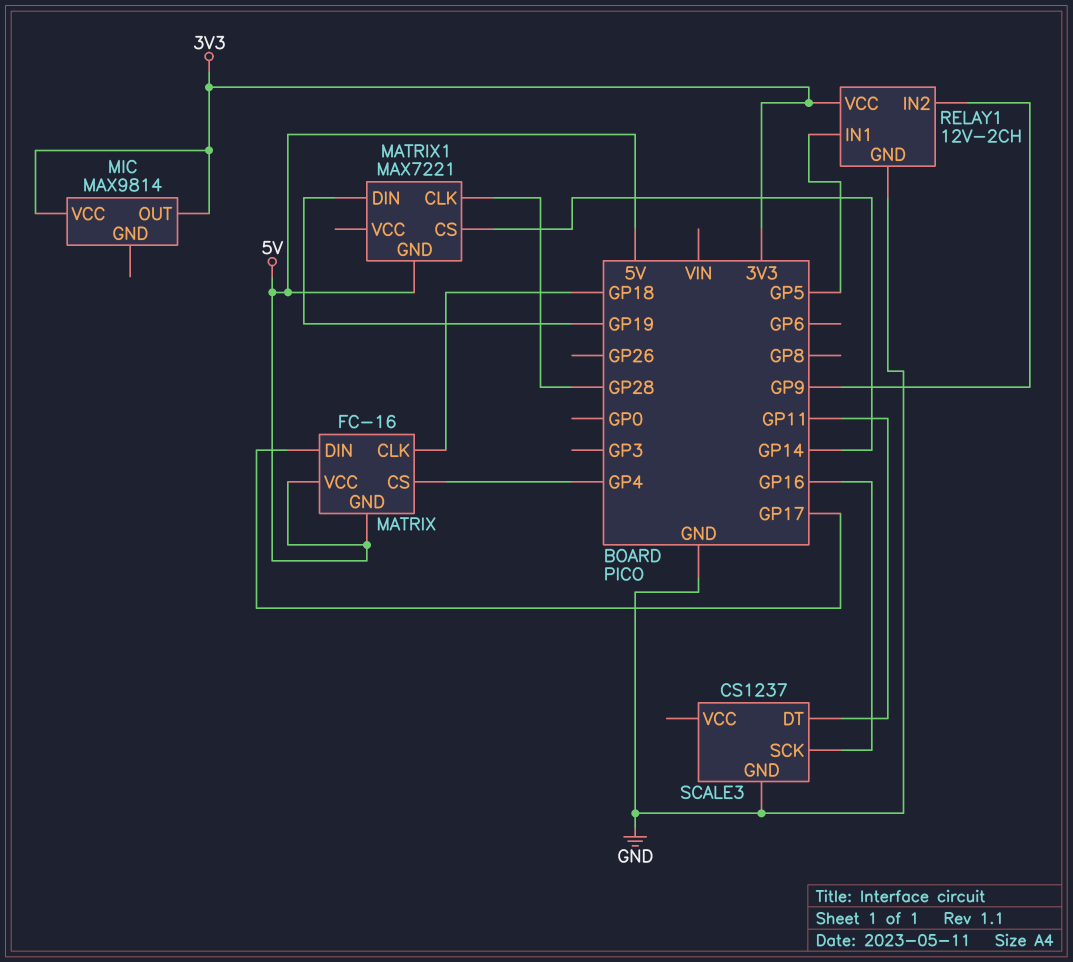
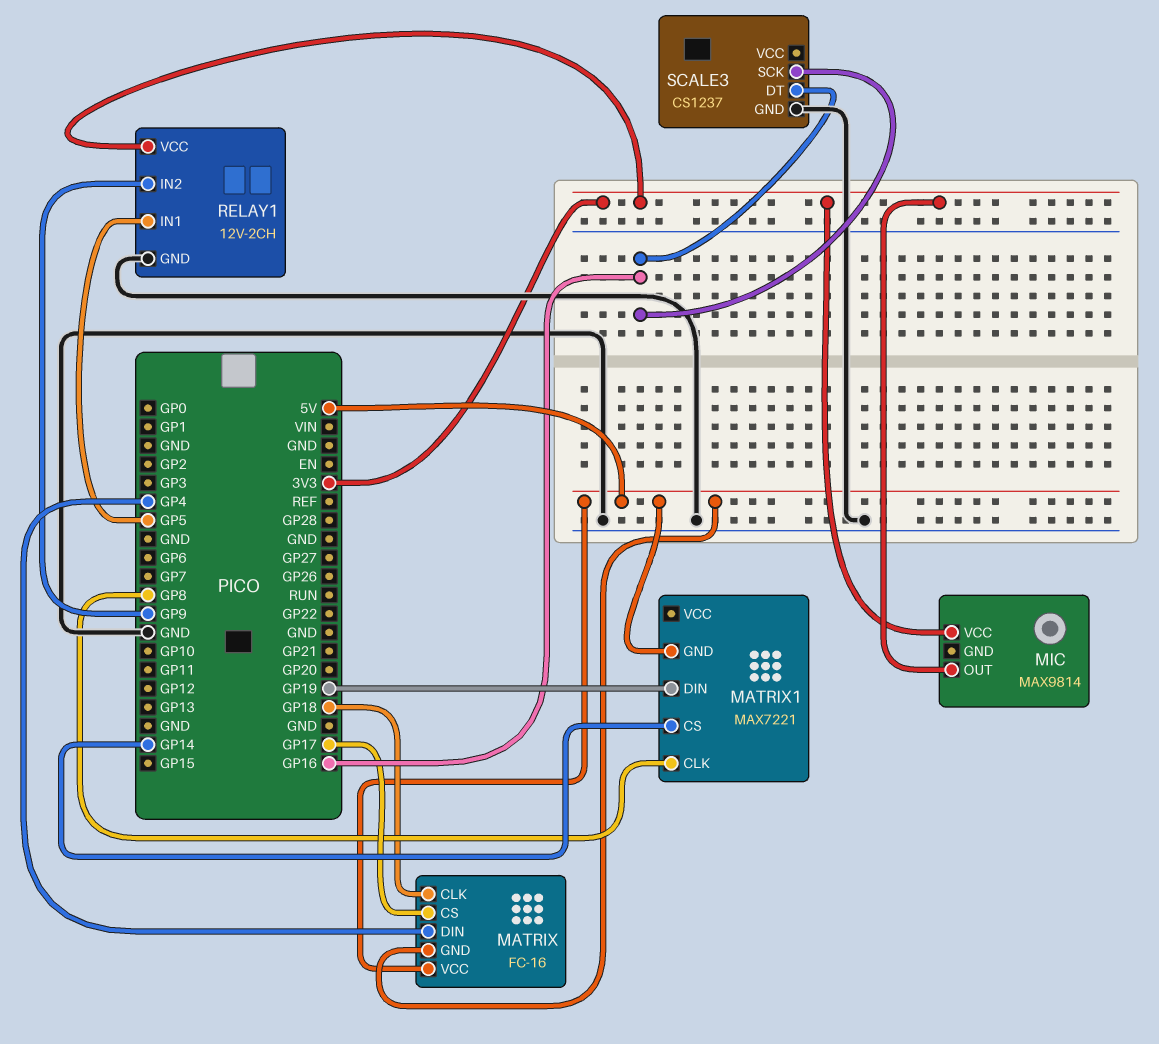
MATRIX pin CS: GP4 -> GP17
MATRIX pin DIN: GP17 -> GP4
MATRIX1 pin CLK: GP28 -> GP8
SCALE3 pin DT: GP11 -> GP16

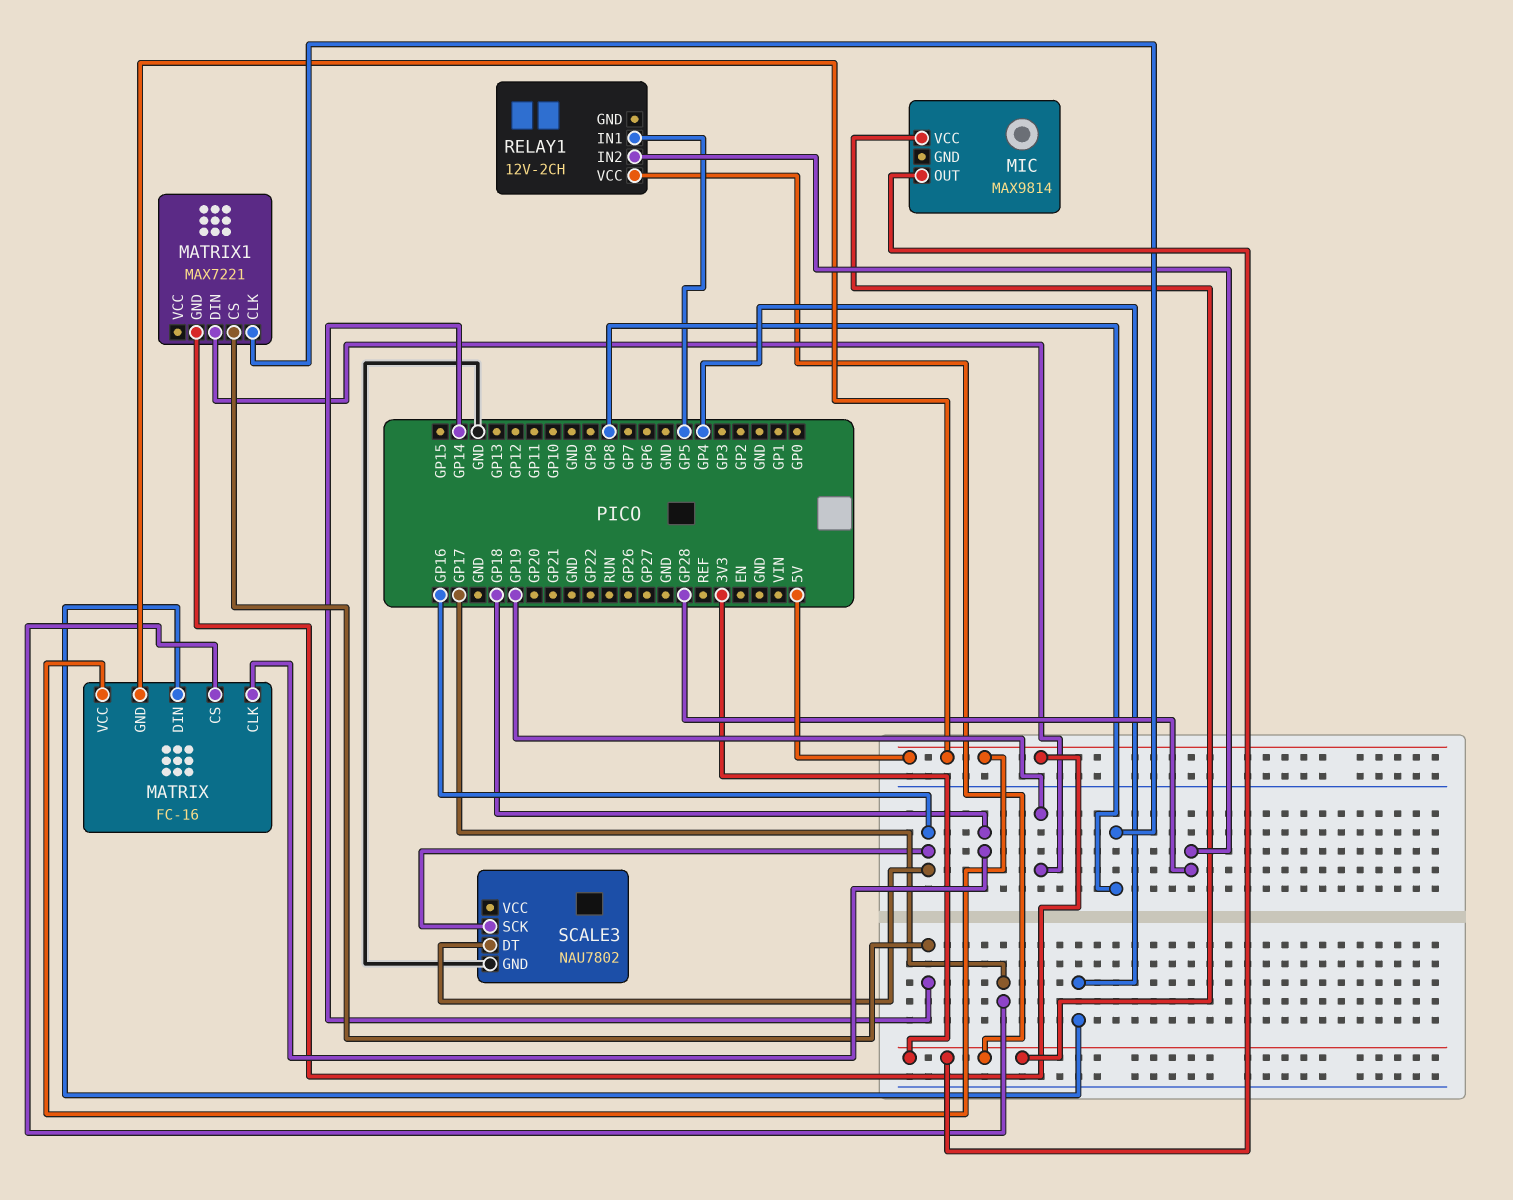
RELAY1 pin GND: GND -> none
RELAY1 pin IN2: GP9 -> GP28
SCALE3: CS1237 -> NAU7802

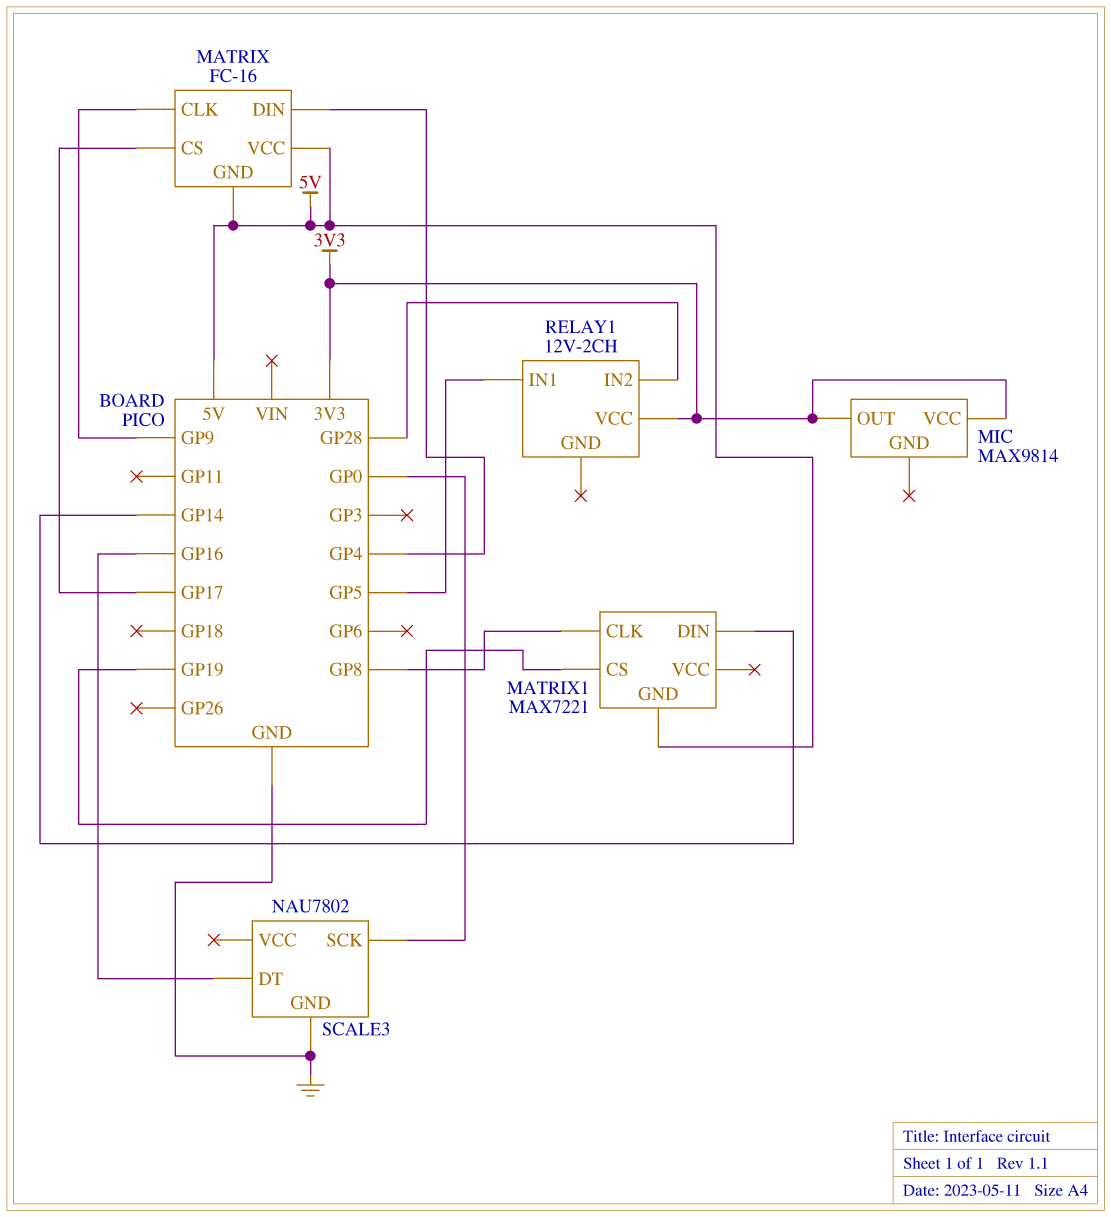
MATRIX pin CLK: GP18 -> GP9
MATRIX1 pin CS: GP14 -> GP19
MATRIX1 pin DIN: GP19 -> GP14
SCALE3 pin SCK: GP16 -> GP0

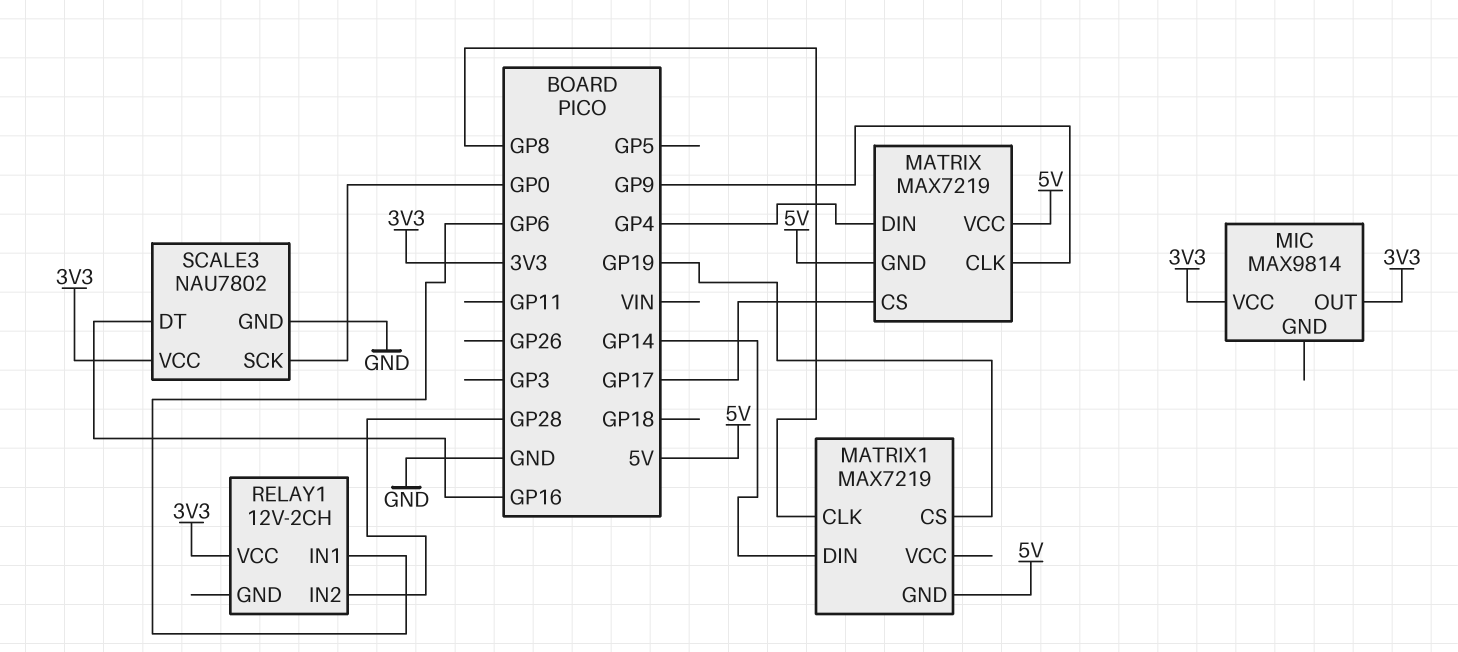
MATRIX: FC-16 -> MAX7219
MATRIX1: MAX7221 -> MAX7219
RELAY1 pin IN1: GP5 -> GP6
SCALE3 pin VCC: none -> 3V3

